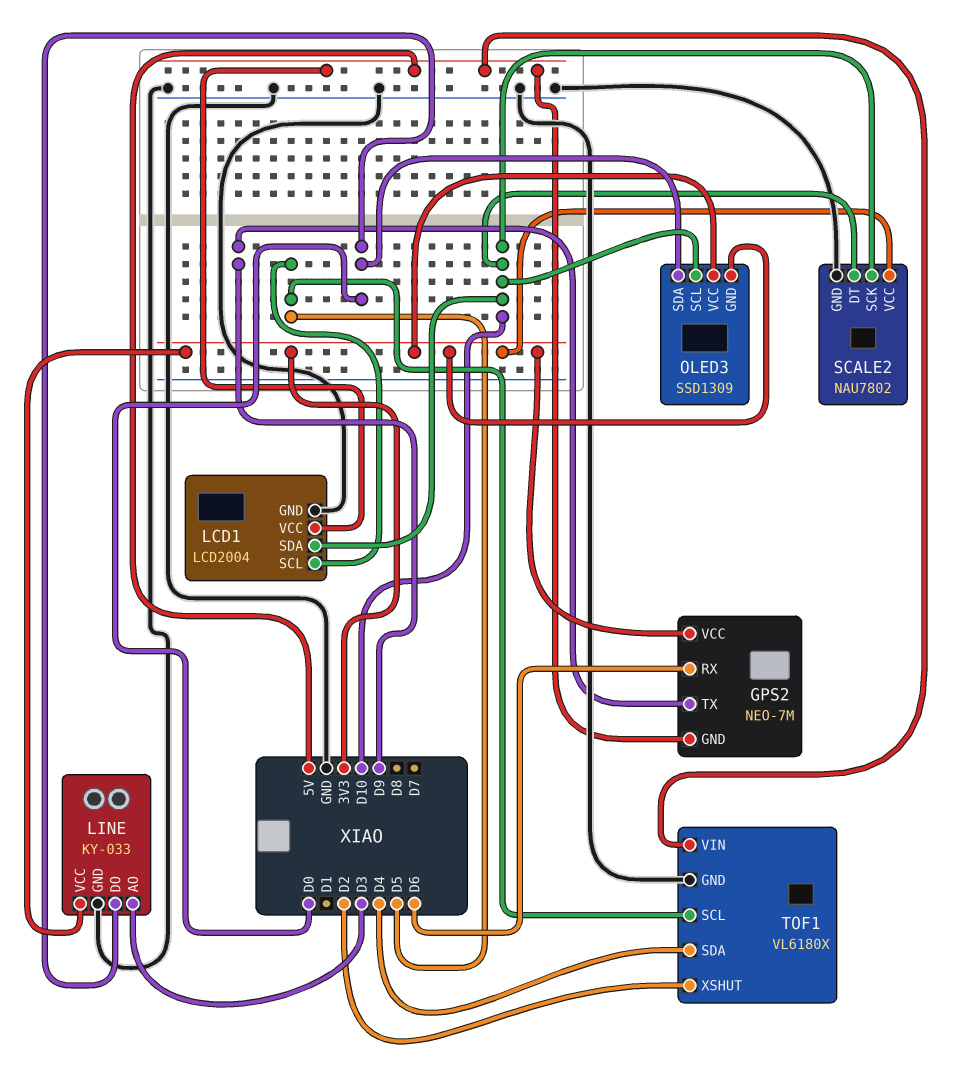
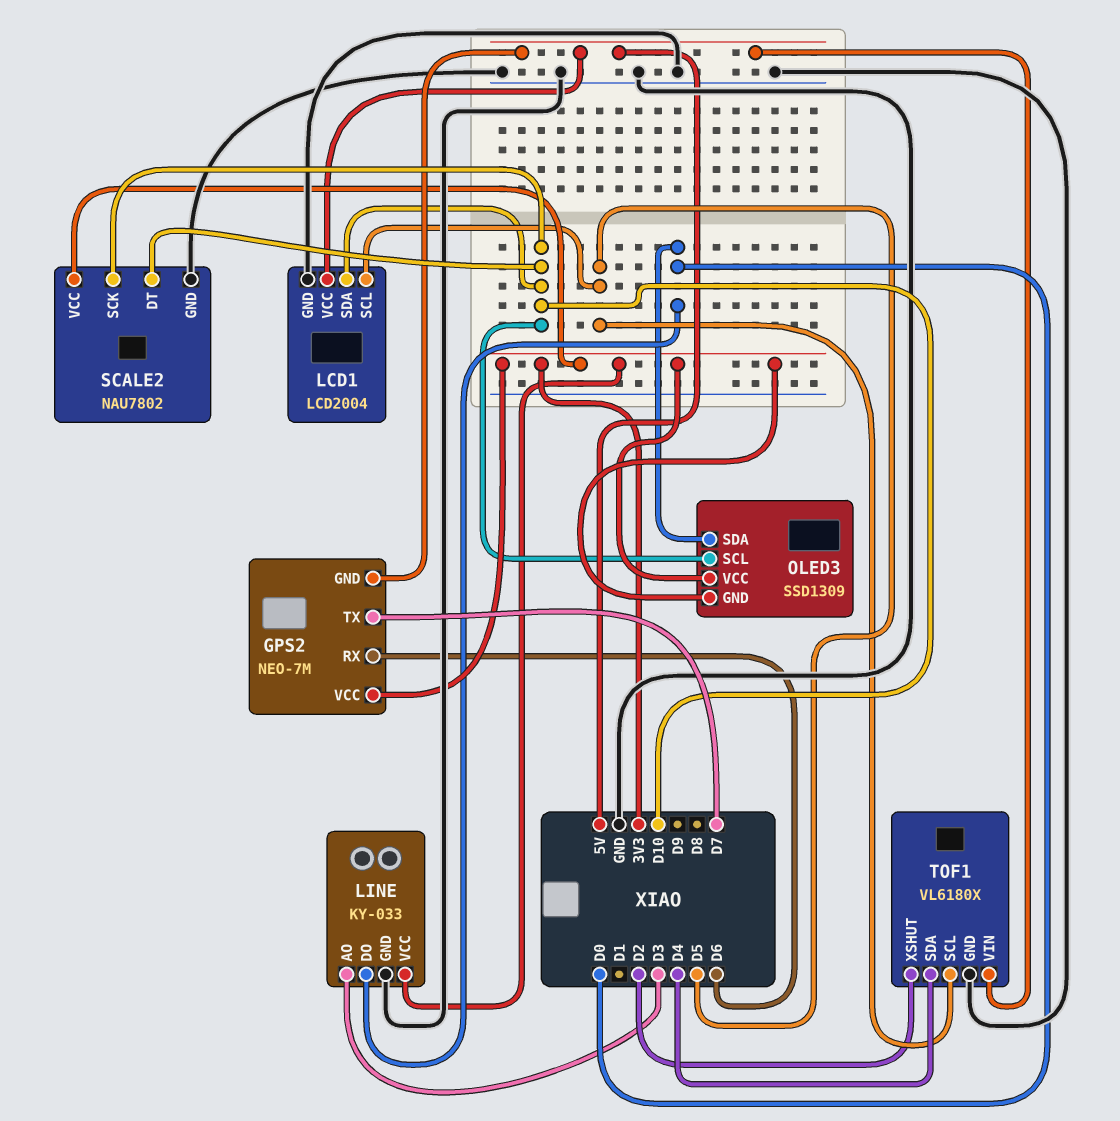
GPS2 pin TX: D9 -> D7

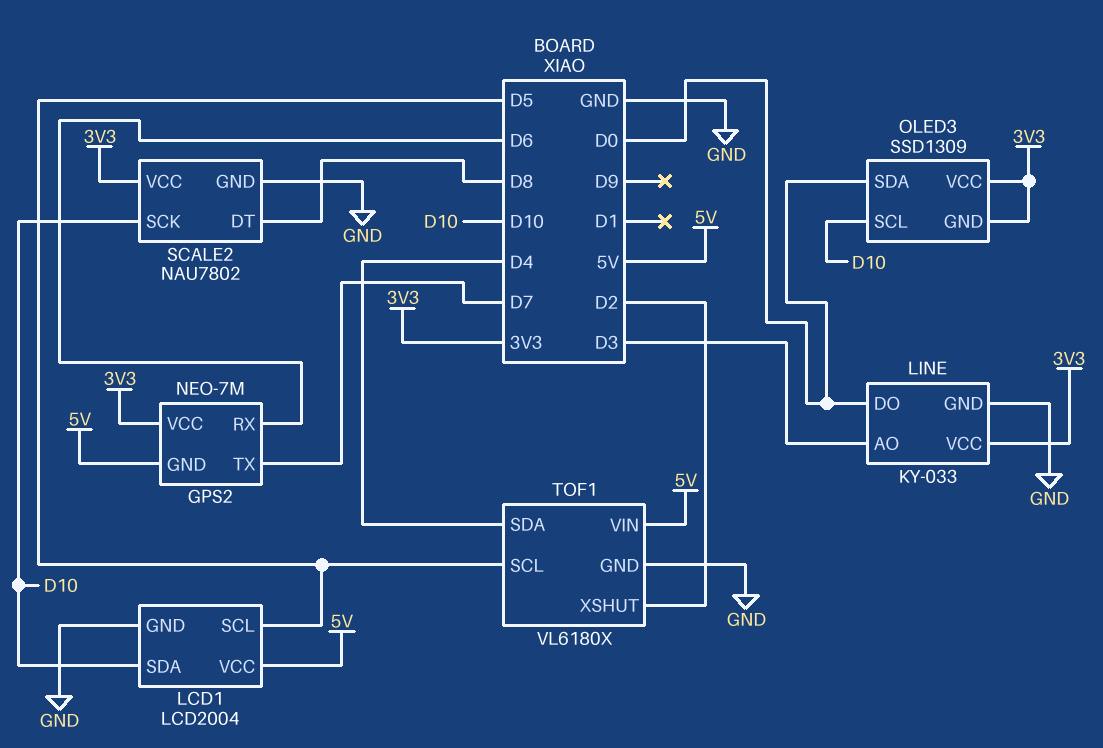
SCALE2 pin DT: D10 -> D8

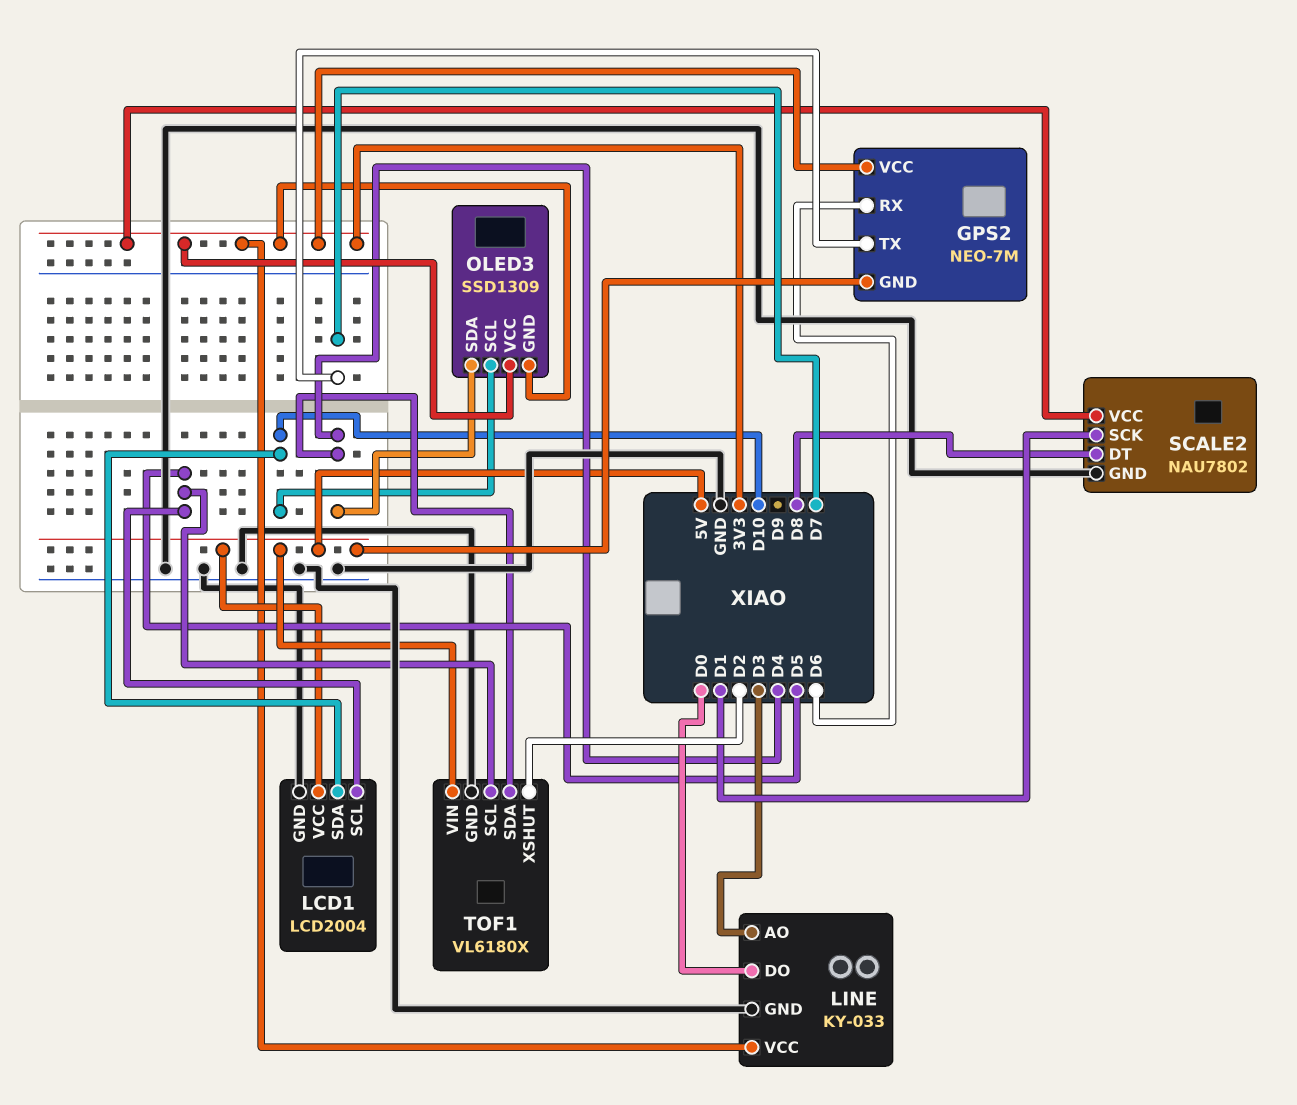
OLED3 pin SDA: D0 -> D4
SCALE2 pin SCK: D10 -> D1

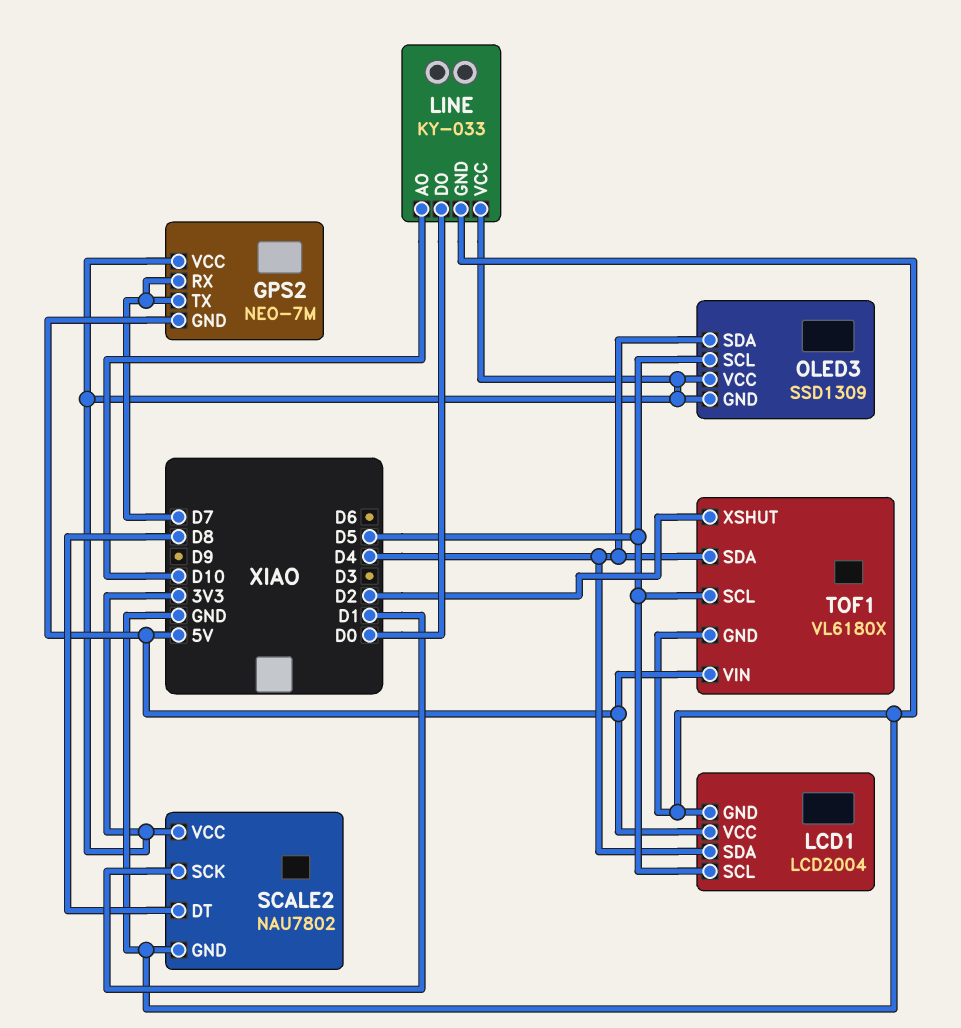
GPS2 pin RX: D6 -> D7
LCD1 pin SDA: D10 -> D4
LINE pin AO: D3 -> D10
OLED3 pin SCL: D10 -> D5

